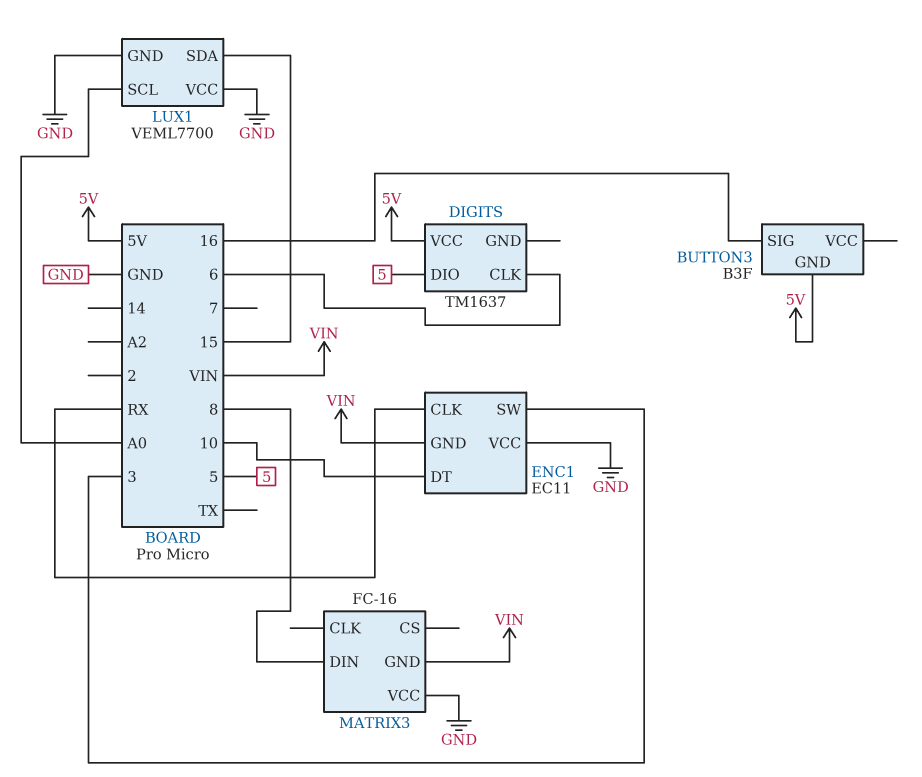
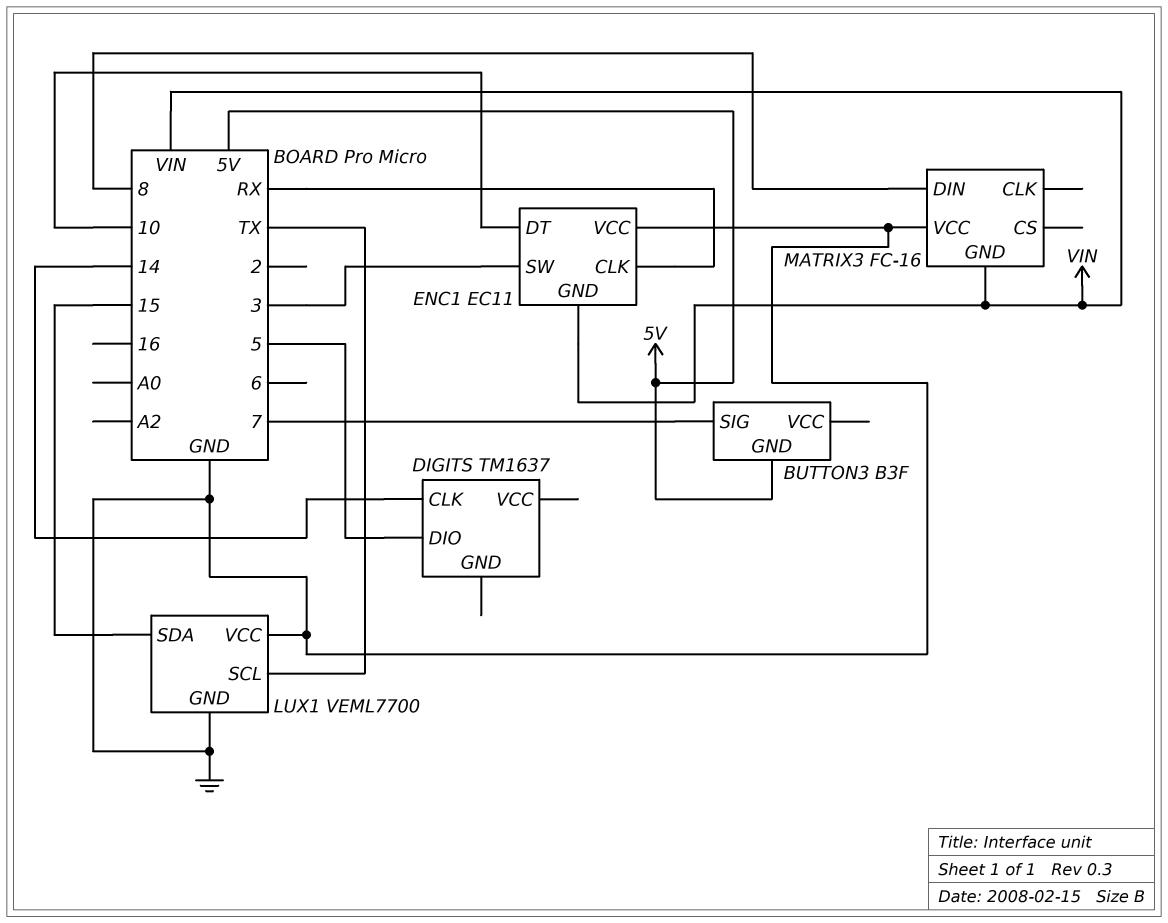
BUTTON3 pin SIG: 16 -> 7
DIGITS pin CLK: 6 -> 14
DIGITS pin VCC: 5V -> none
LUX1 pin SCL: A0 -> TX

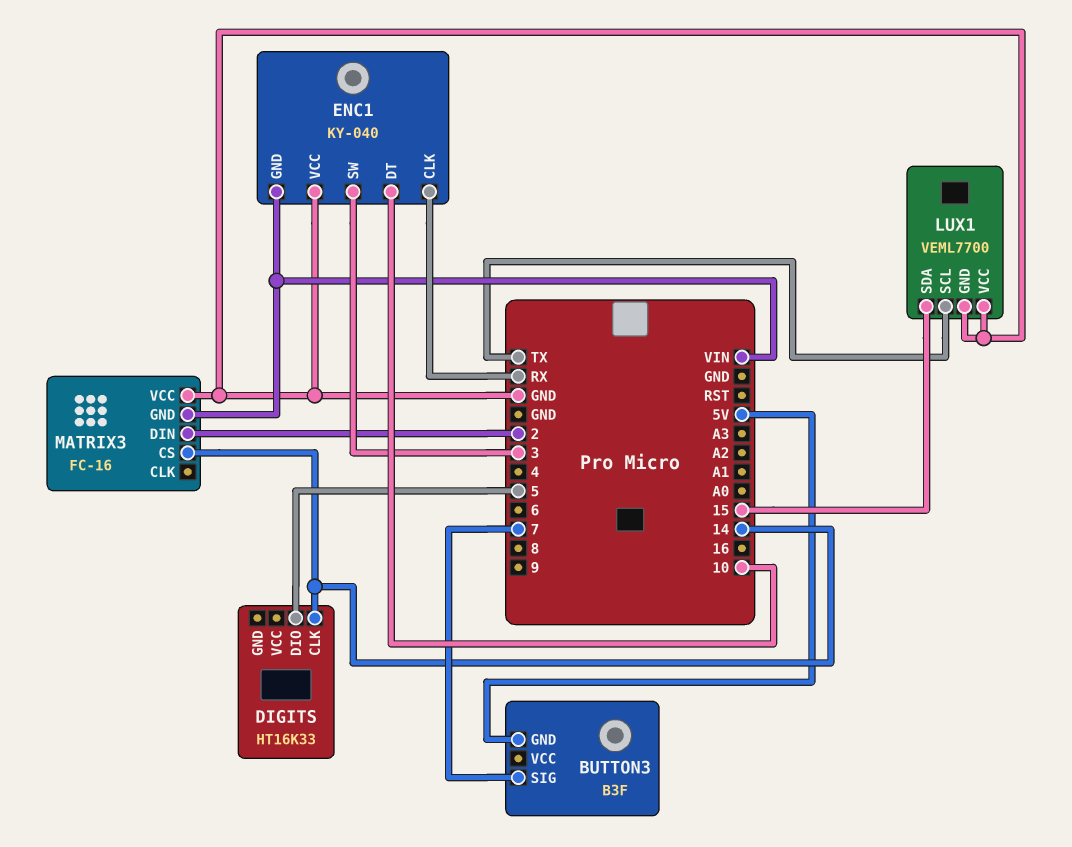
DIGITS: TM1637 -> HT16K33
ENC1: EC11 -> KY-040
MATRIX3 pin CS: none -> 14
MATRIX3 pin DIN: 8 -> 2

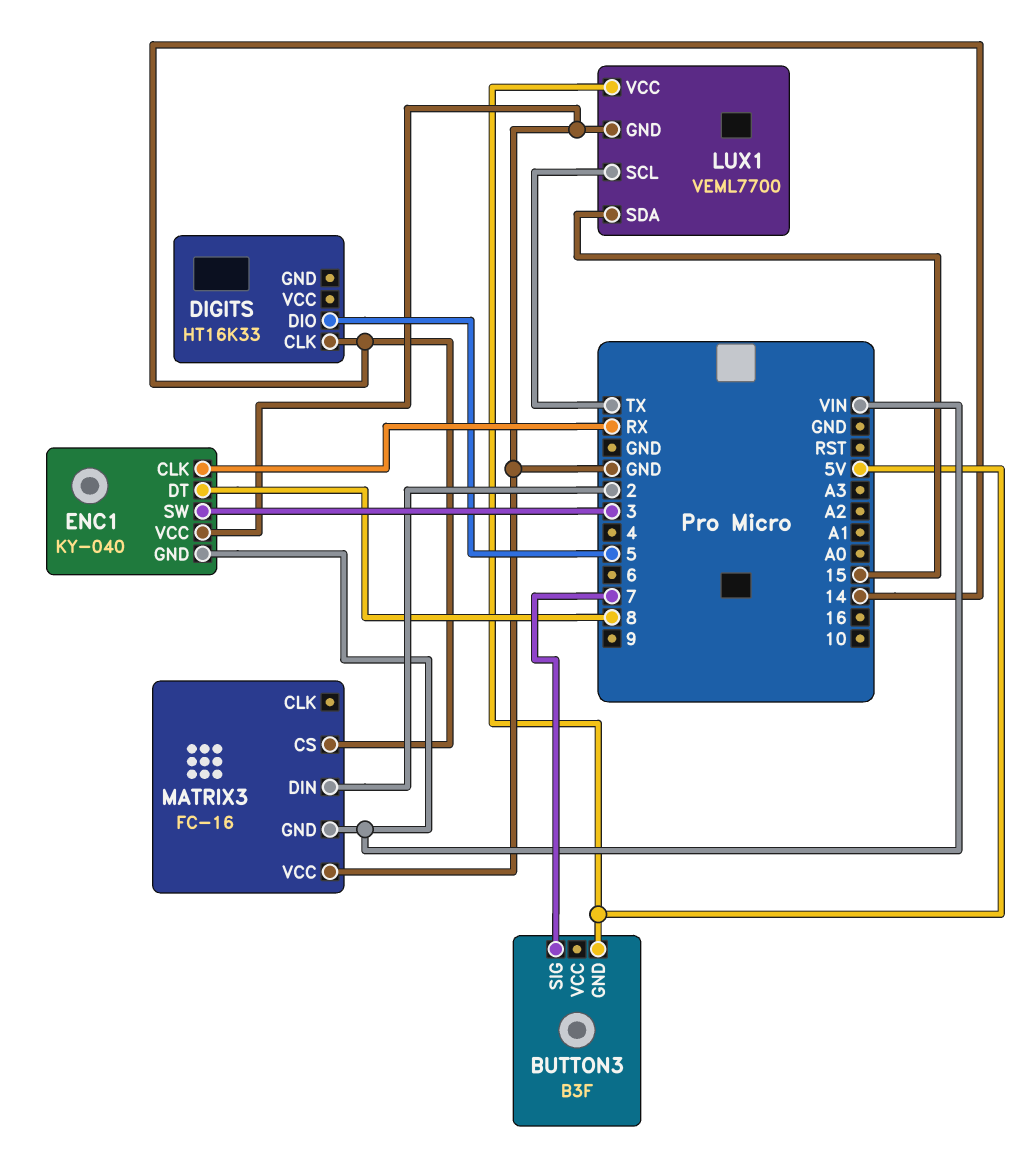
ENC1 pin DT: 10 -> 8
LUX1 pin VCC: GND -> 5V

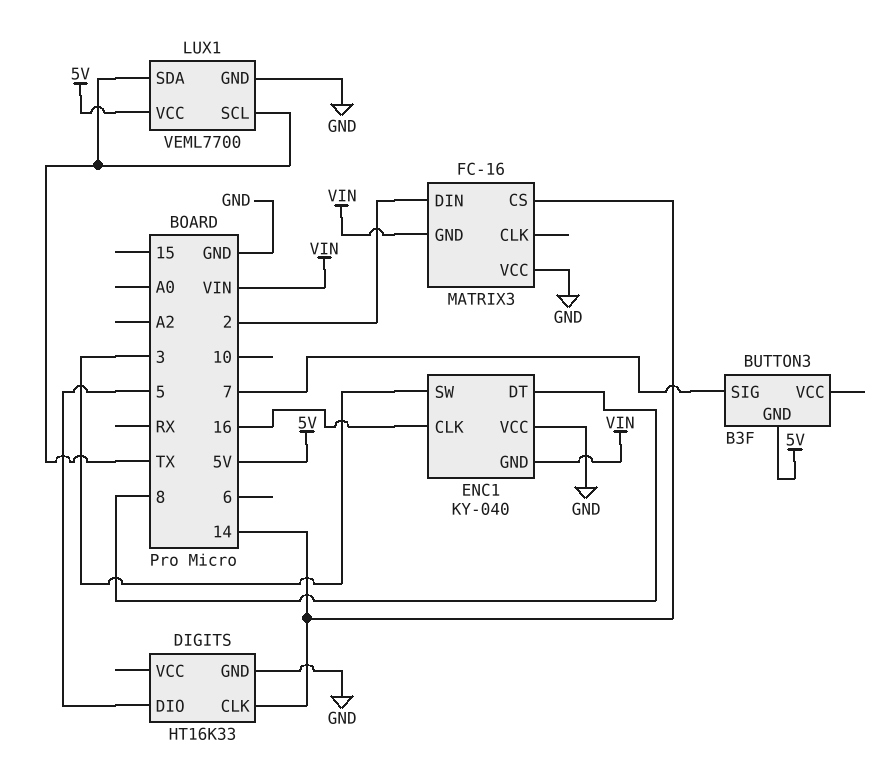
DIGITS pin GND: none -> GND
ENC1 pin CLK: RX -> 16
LUX1 pin SDA: 15 -> TX

